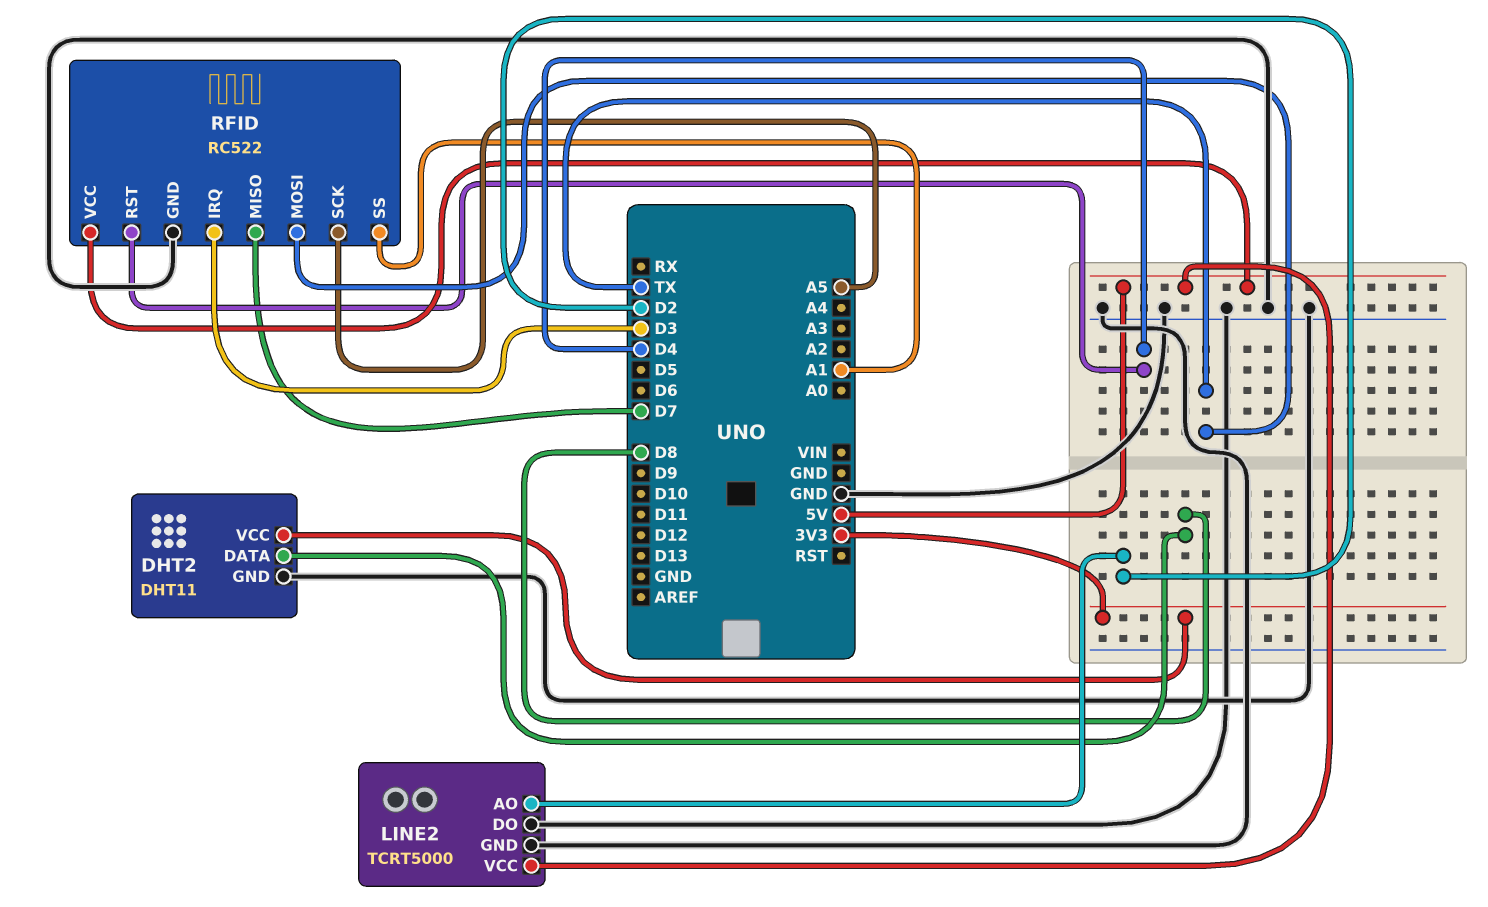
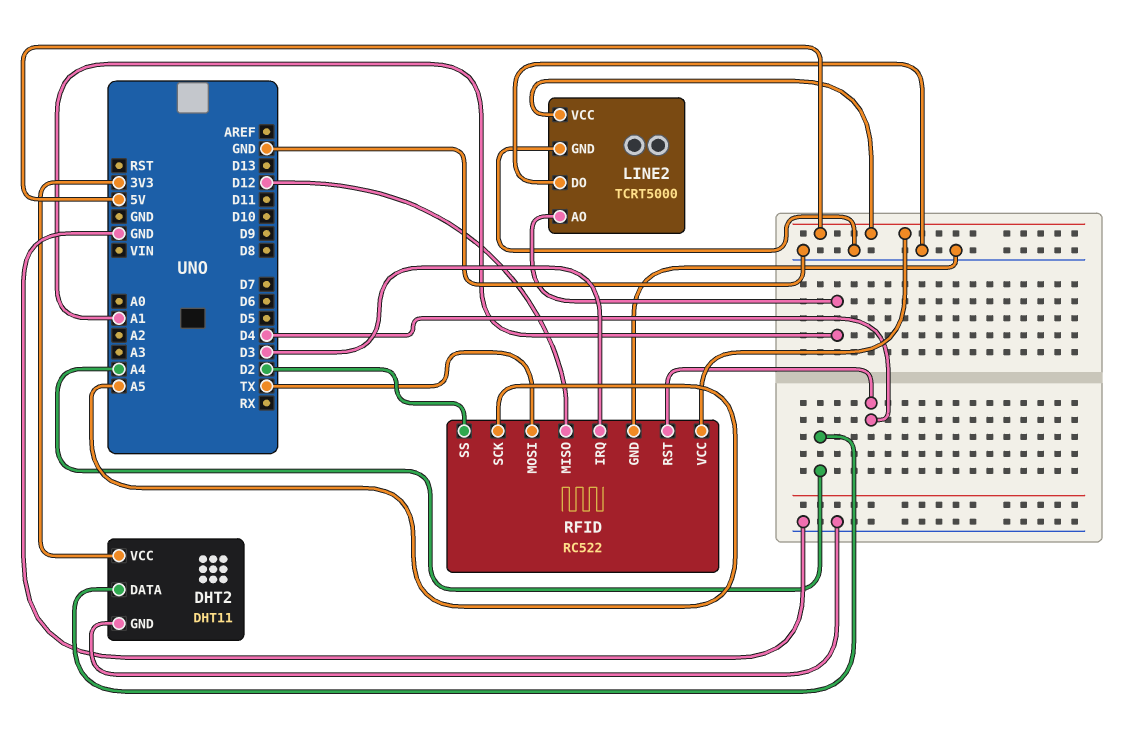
DHT2 pin DATA: D8 -> A4
LINE2 pin AO: D2 -> A1
RFID pin MISO: D7 -> D12
RFID pin SS: A1 -> D2

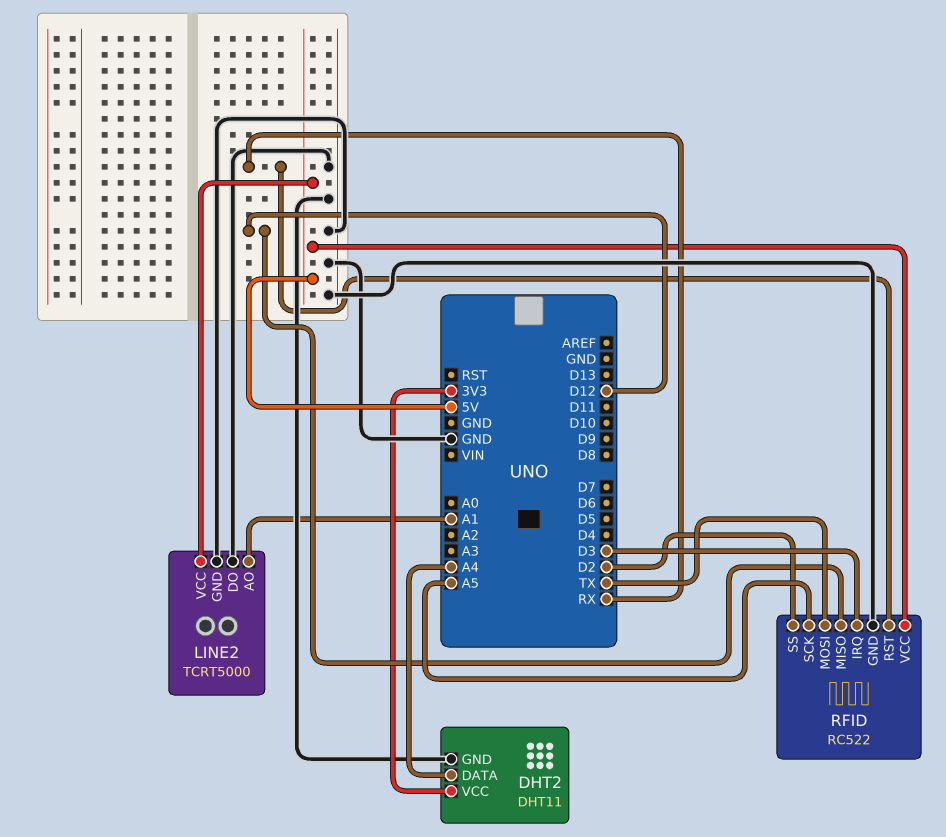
RFID pin RST: D4 -> RX

